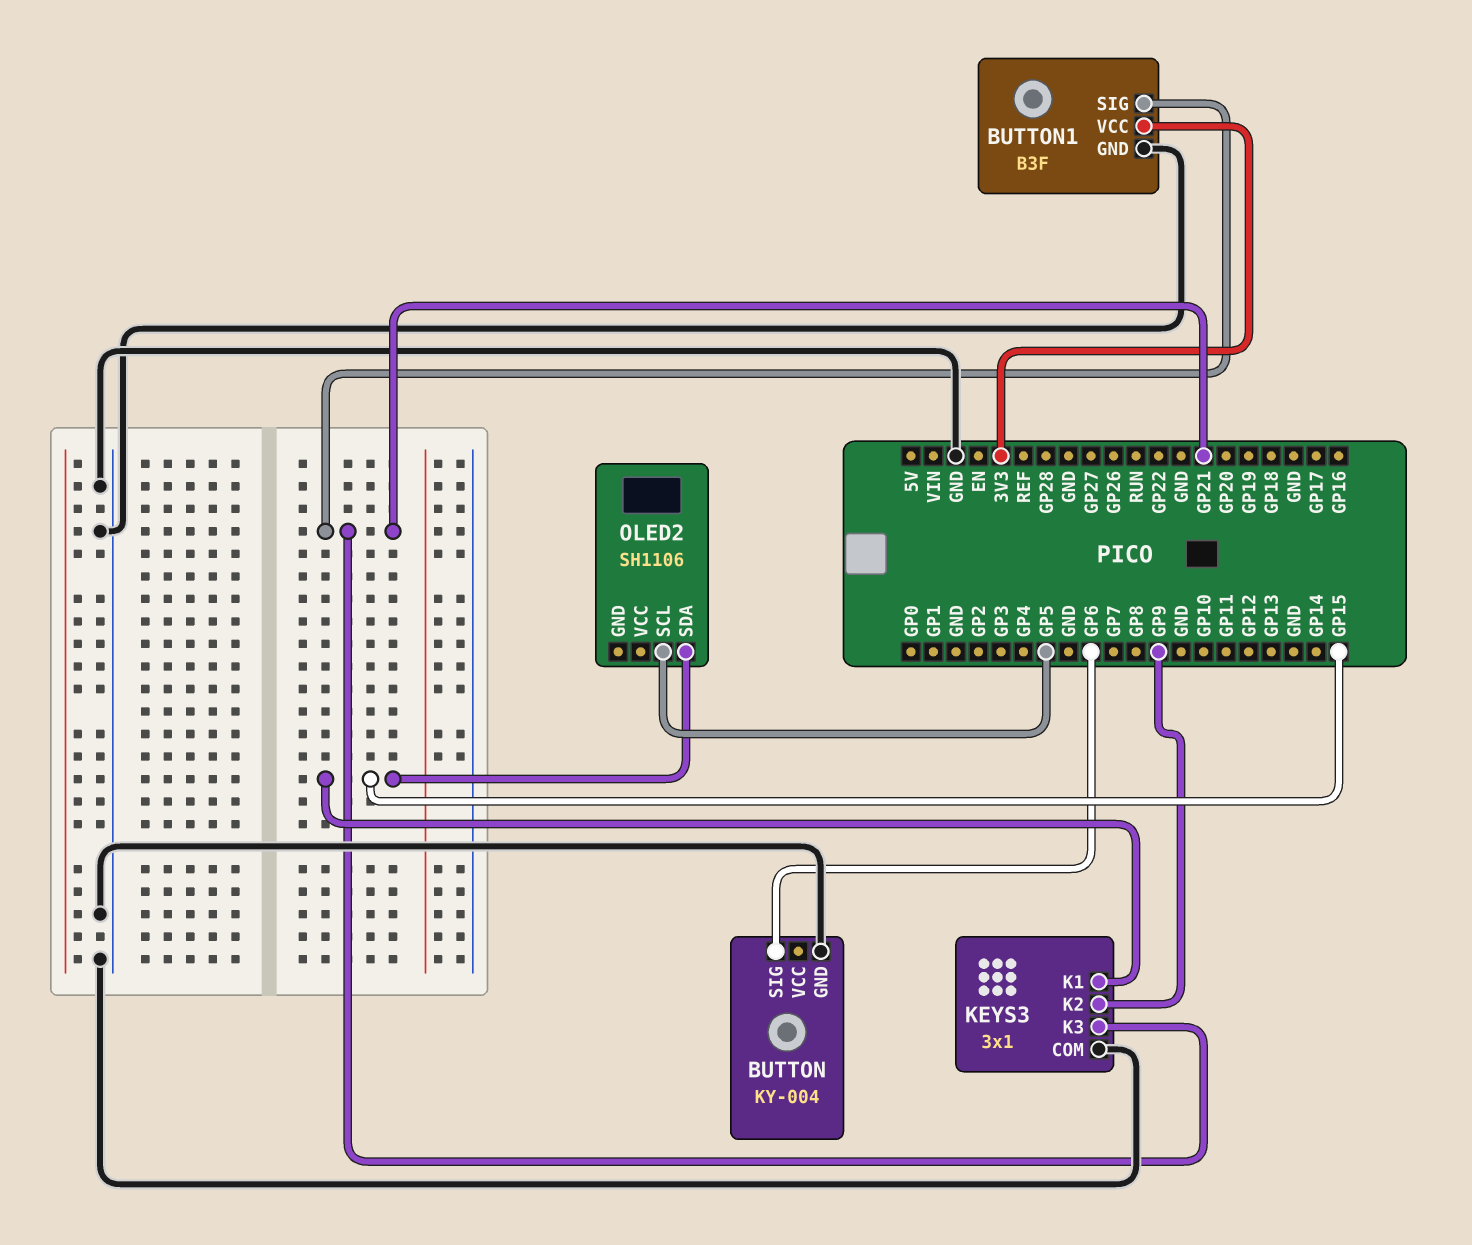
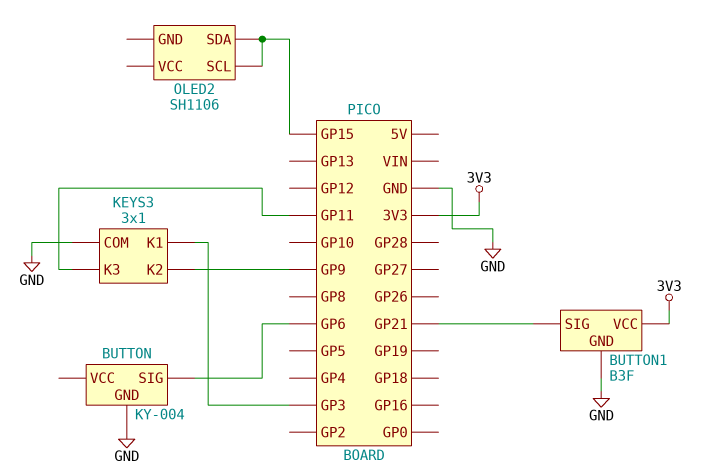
KEYS3 pin K1: GP15 -> GP3
KEYS3 pin K3: GP21 -> GP11
OLED2 pin SCL: GP5 -> GP15

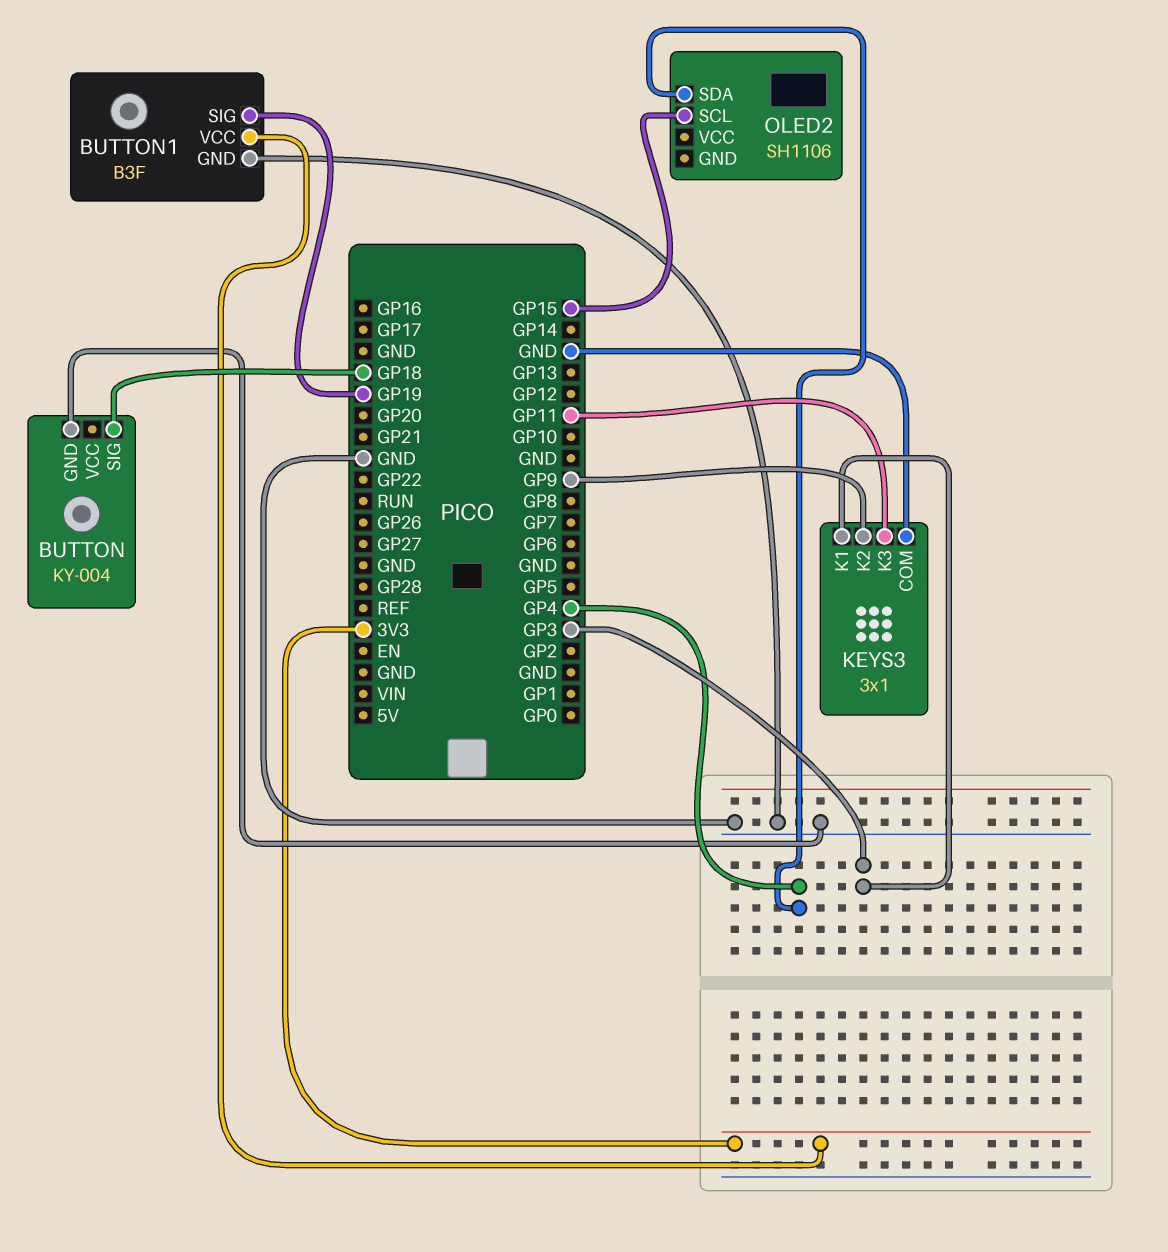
BUTTON pin SIG: GP6 -> GP18
BUTTON1 pin SIG: GP21 -> GP19
OLED2 pin SDA: GP15 -> GP4

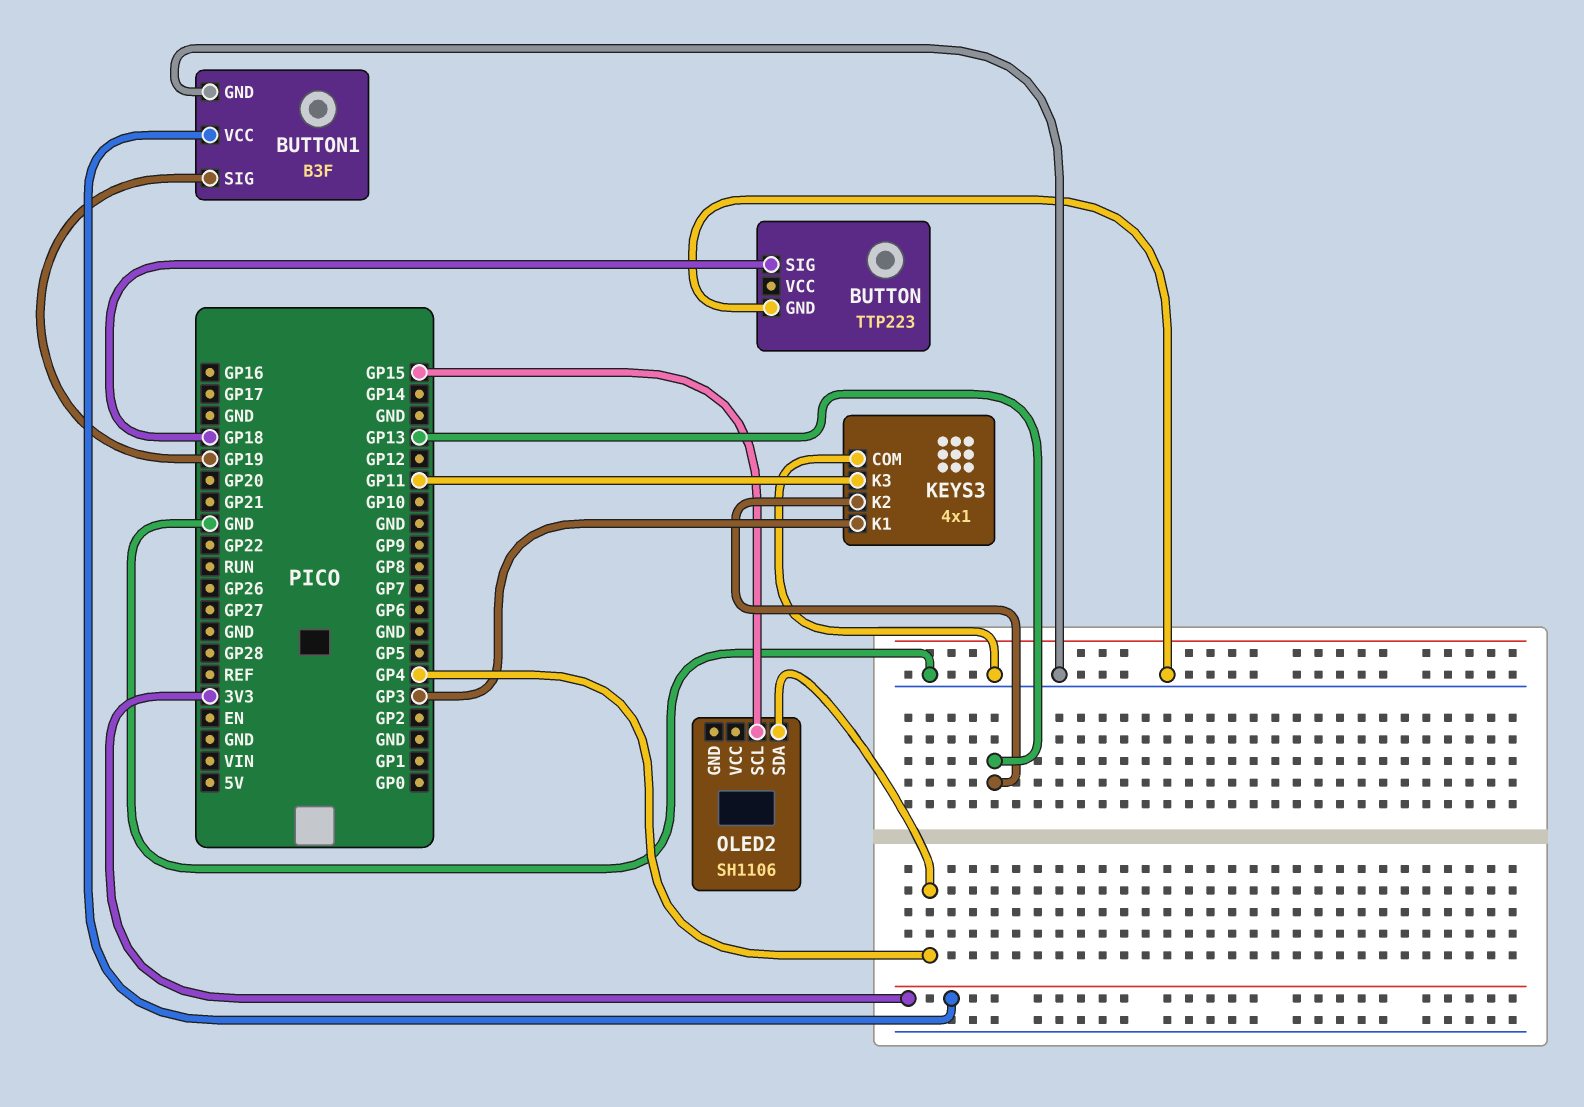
BUTTON: KY-004 -> TTP223
KEYS3: 3x1 -> 4x1
KEYS3 pin K2: GP9 -> GP13

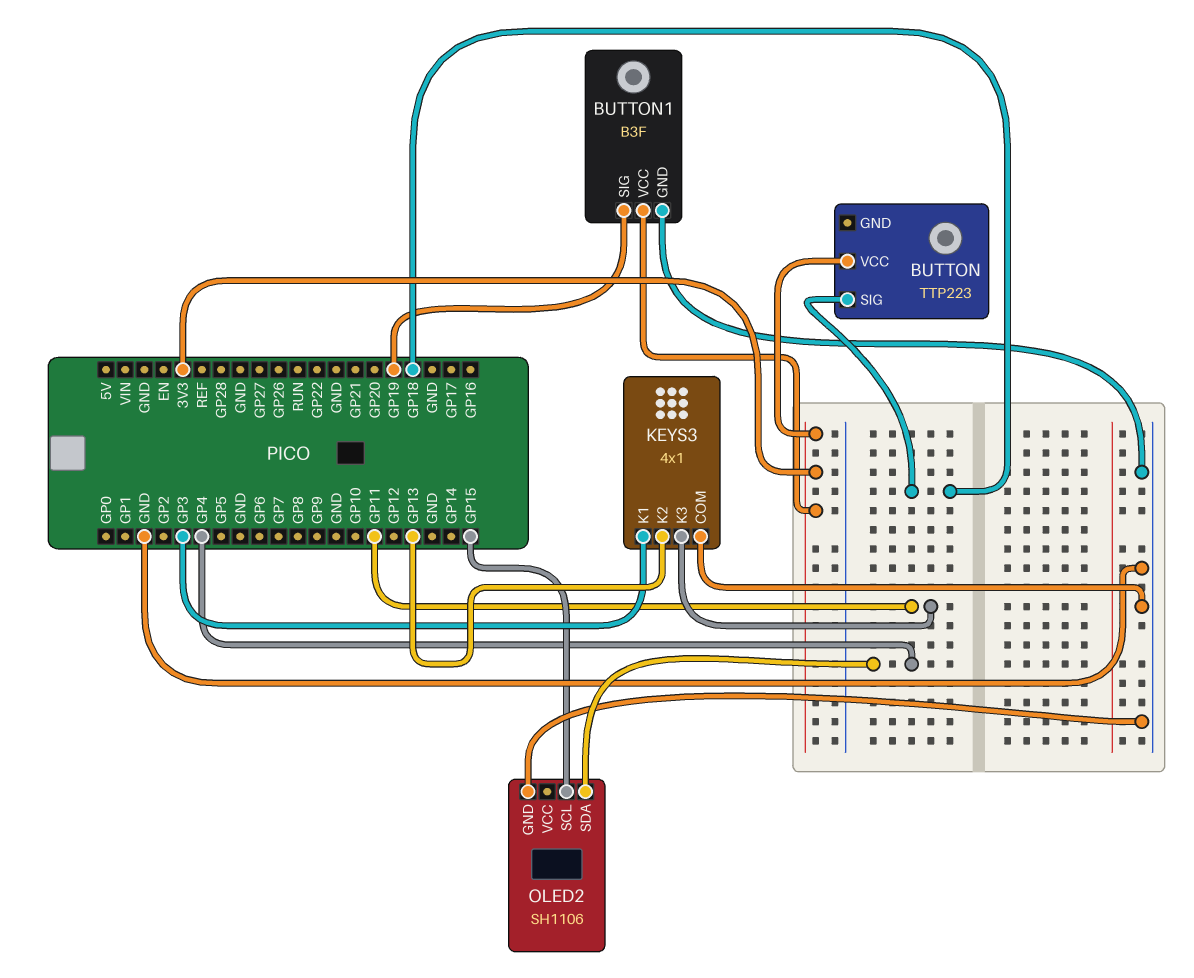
BUTTON pin GND: GND -> none
BUTTON pin VCC: none -> 3V3
OLED2 pin GND: none -> GND

